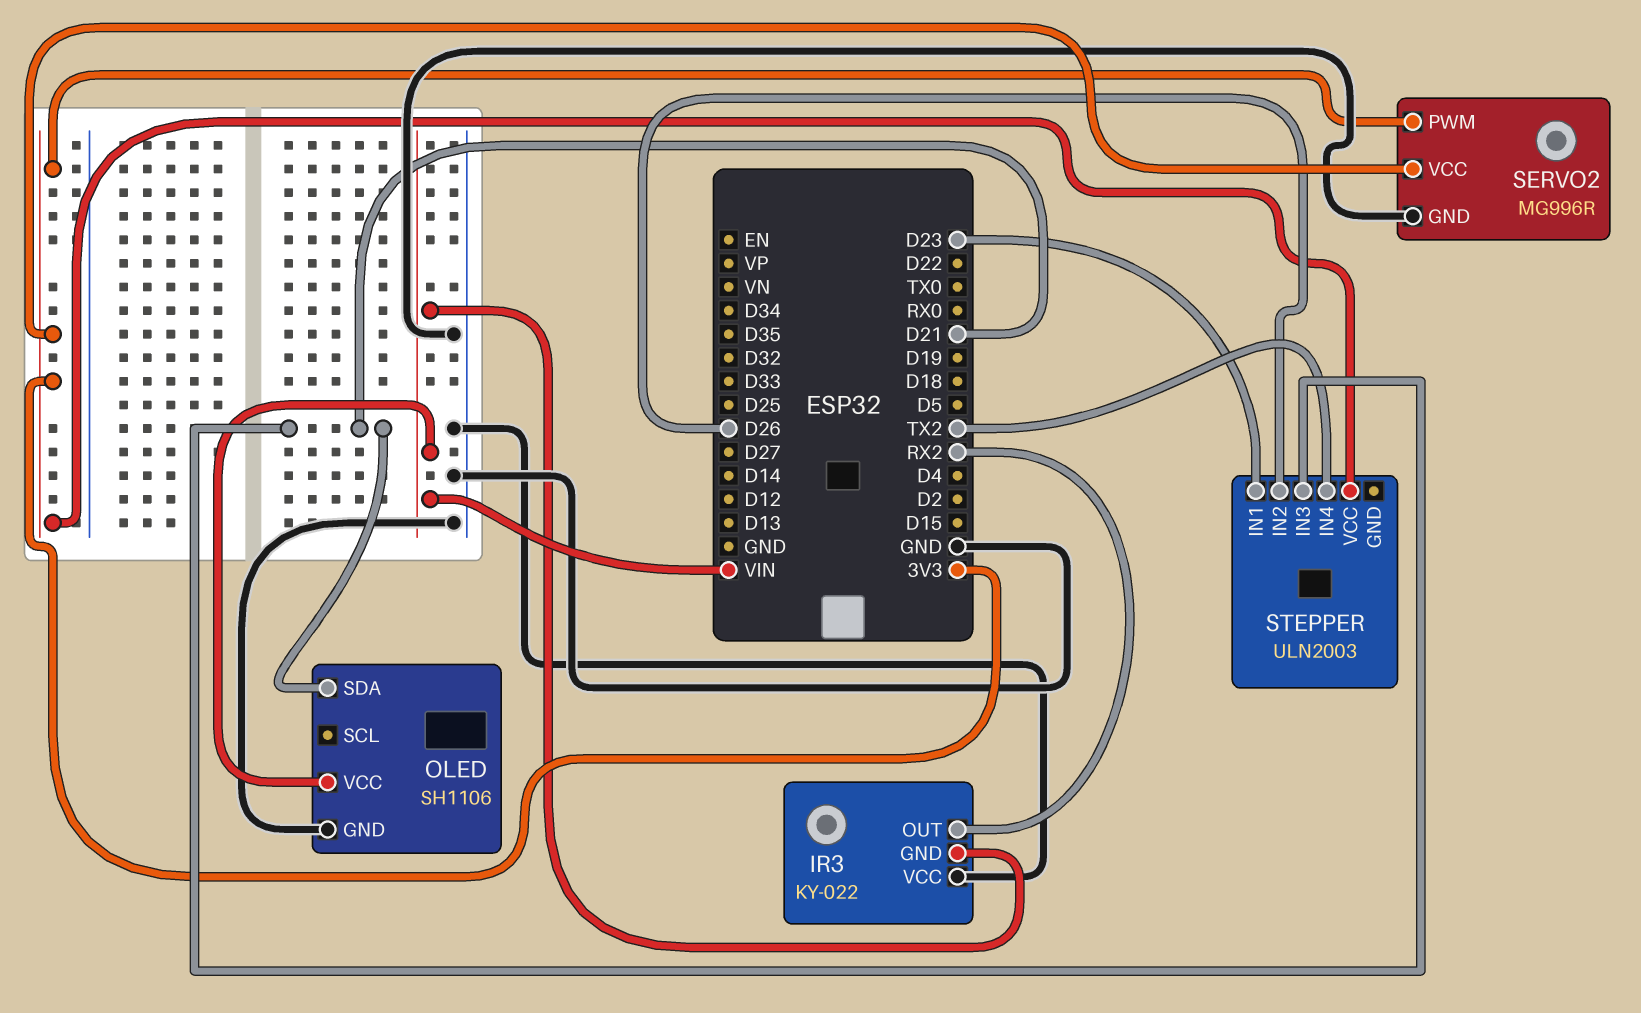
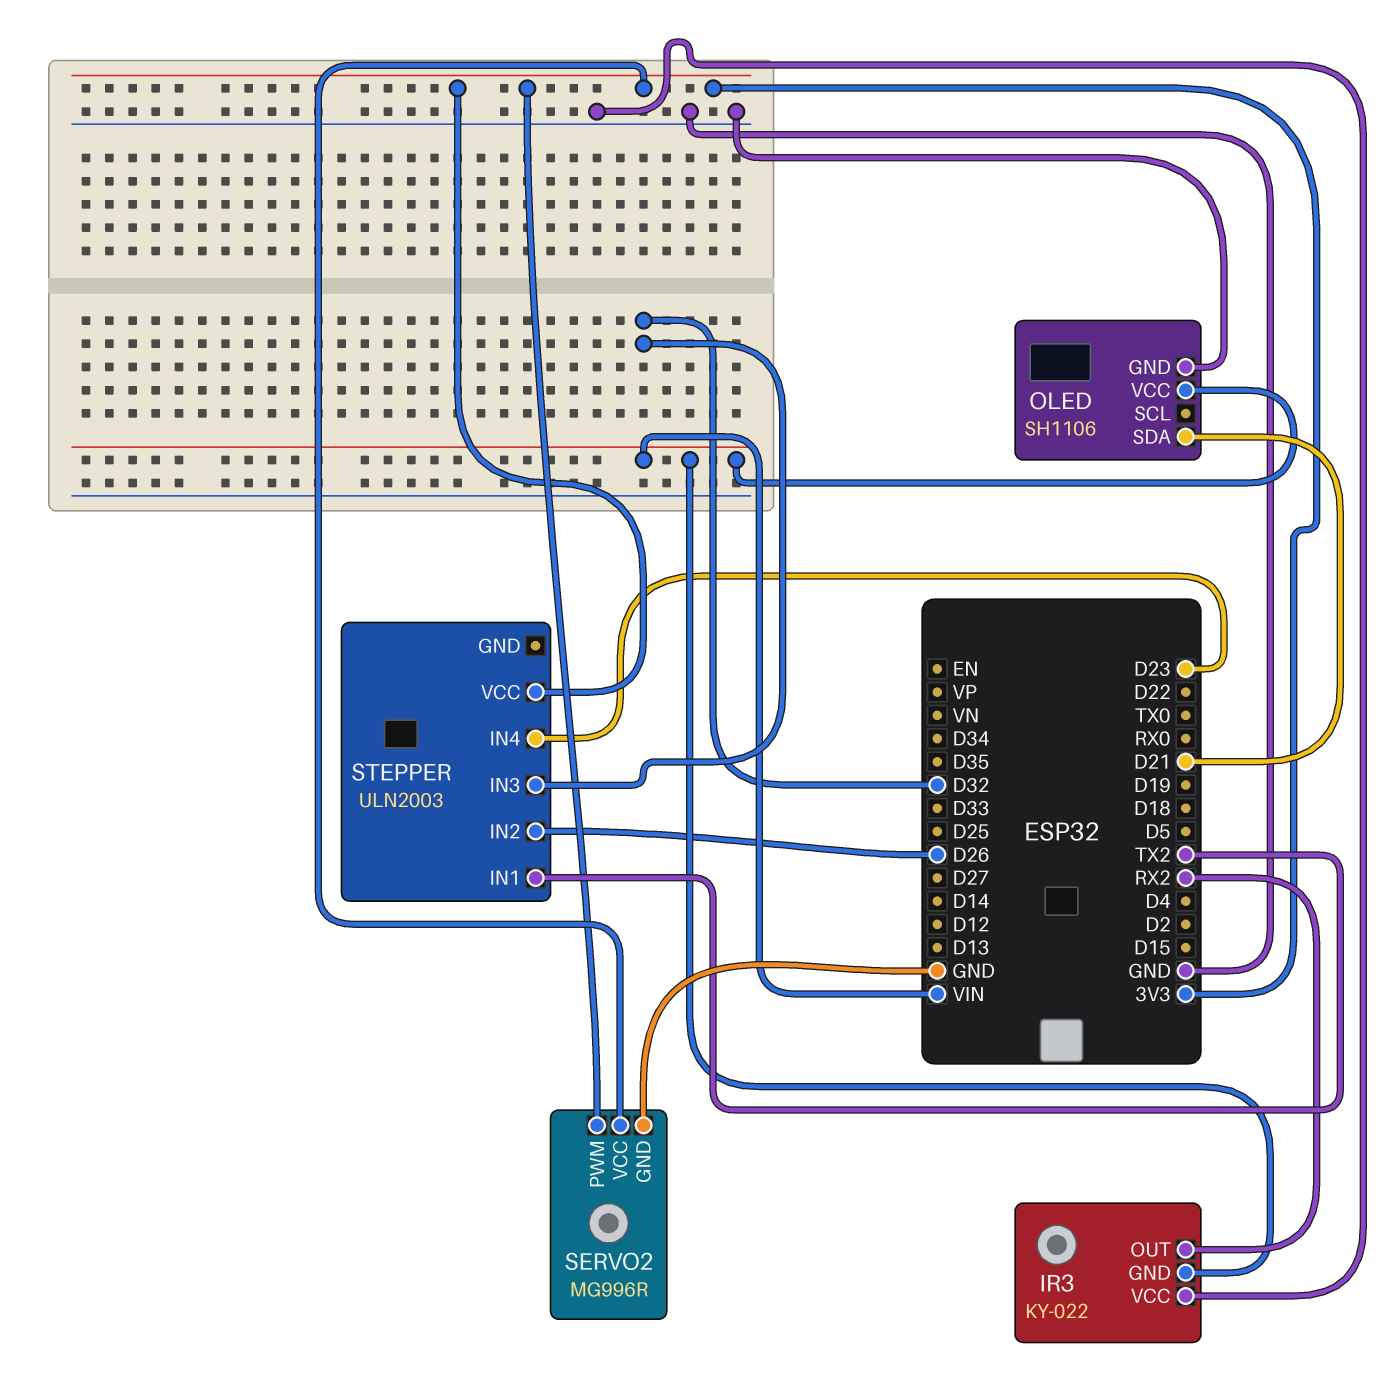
STEPPER pin IN1: D23 -> TX2
STEPPER pin IN3: D21 -> D32
STEPPER pin IN4: TX2 -> D23

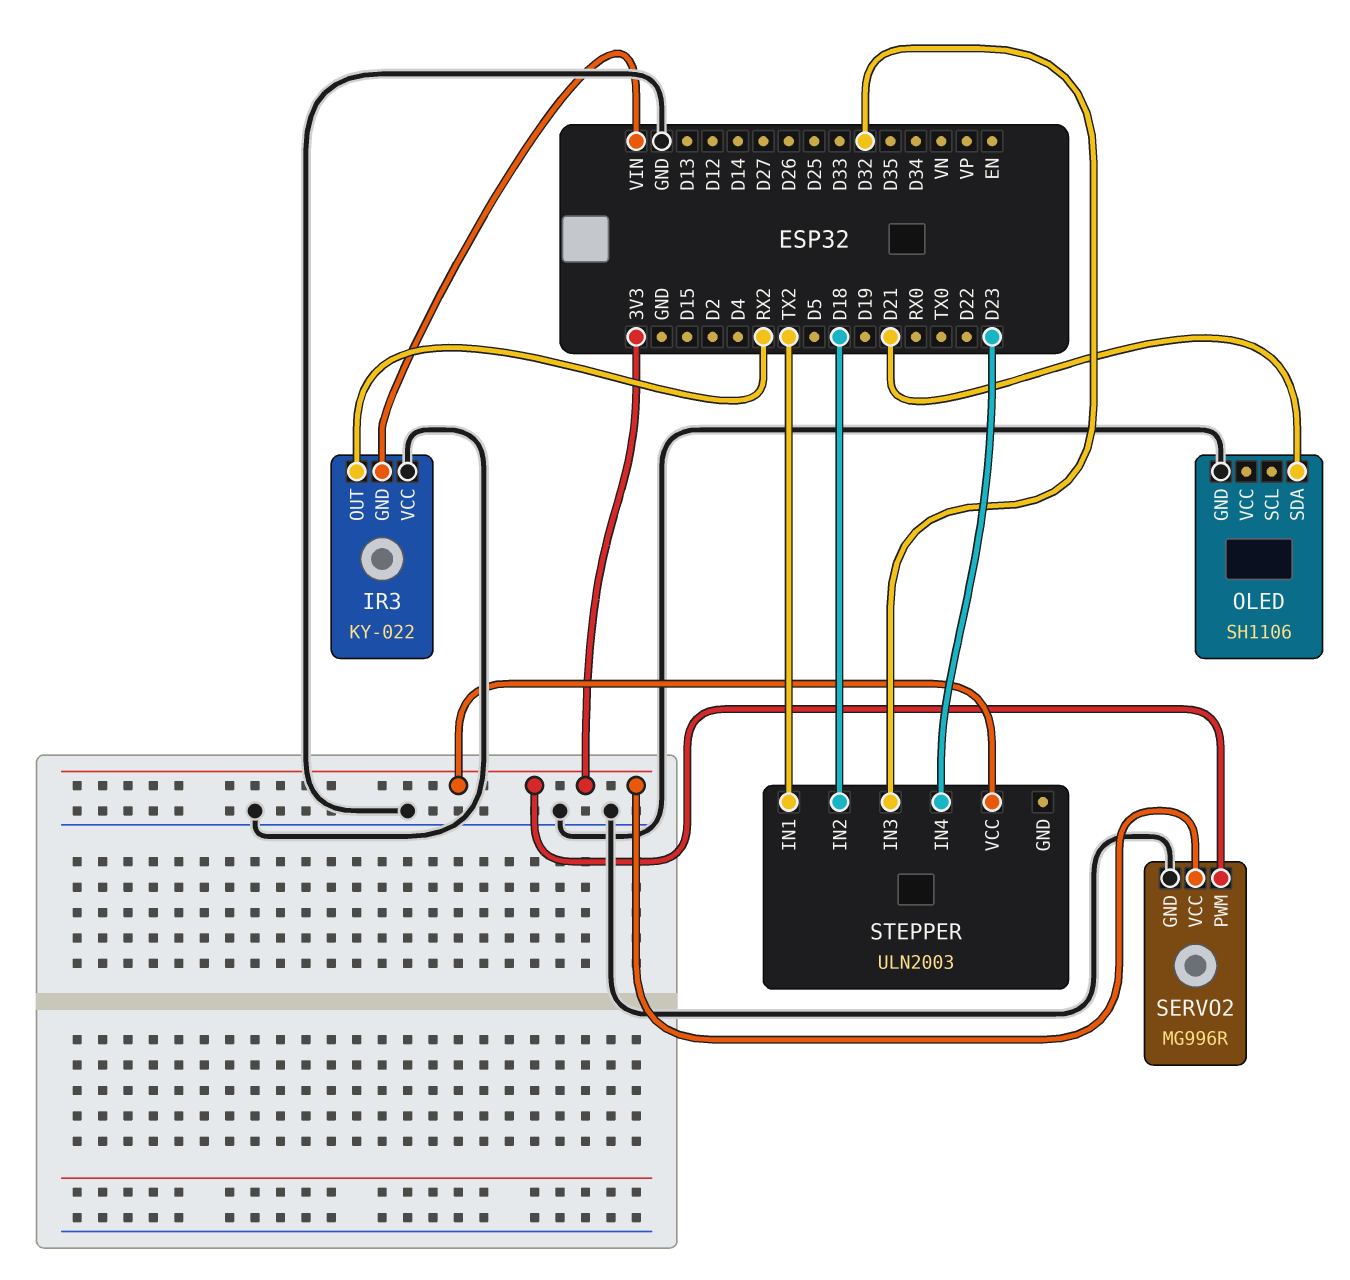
OLED pin VCC: VIN -> none
STEPPER pin IN2: D26 -> D18

